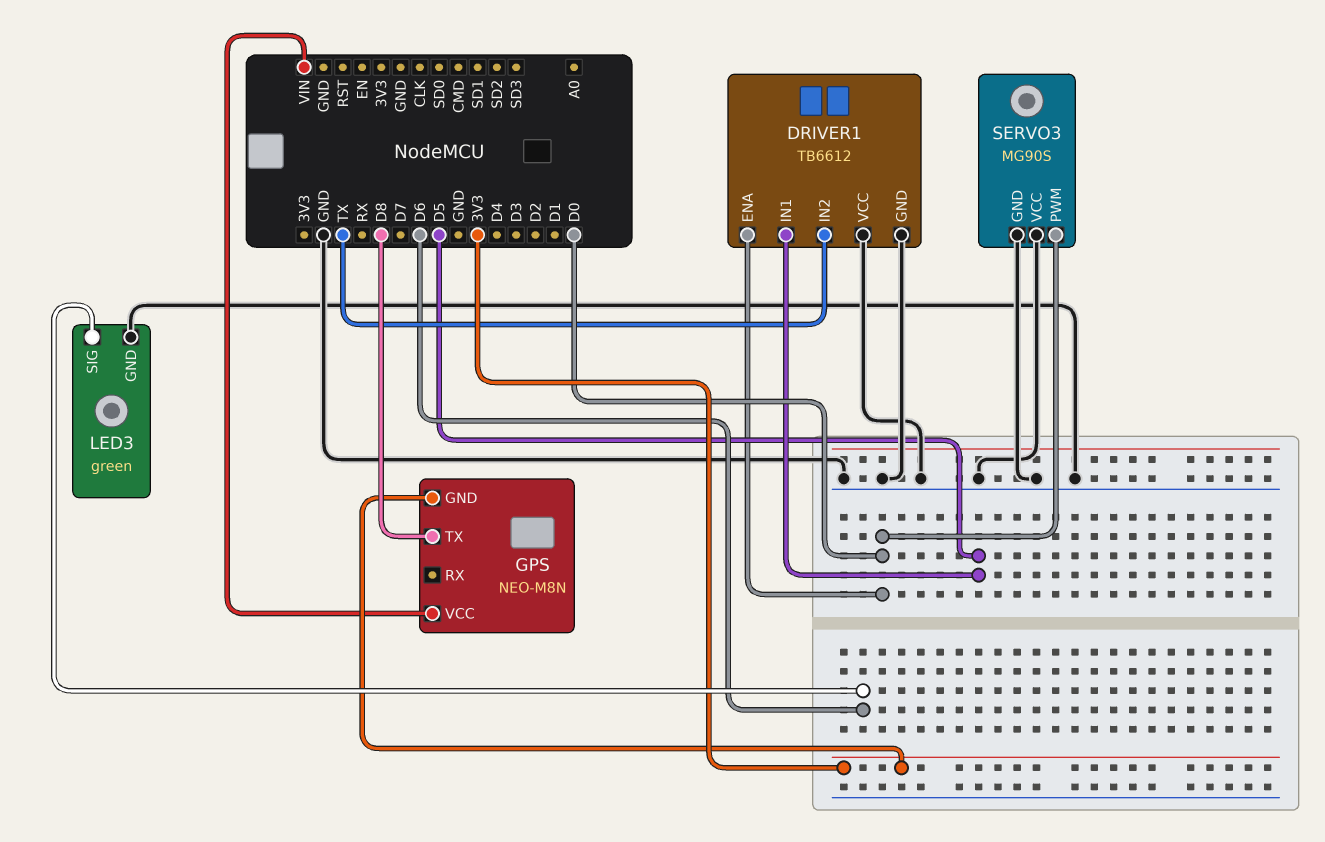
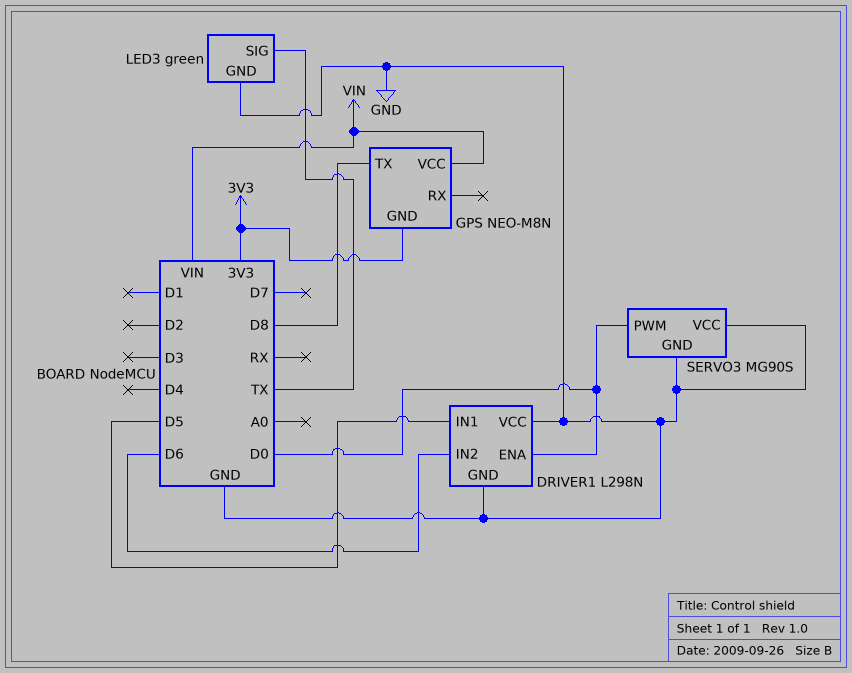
DRIVER1: TB6612 -> L298N
DRIVER1 pin IN2: TX -> D6
LED3 pin SIG: D6 -> TX

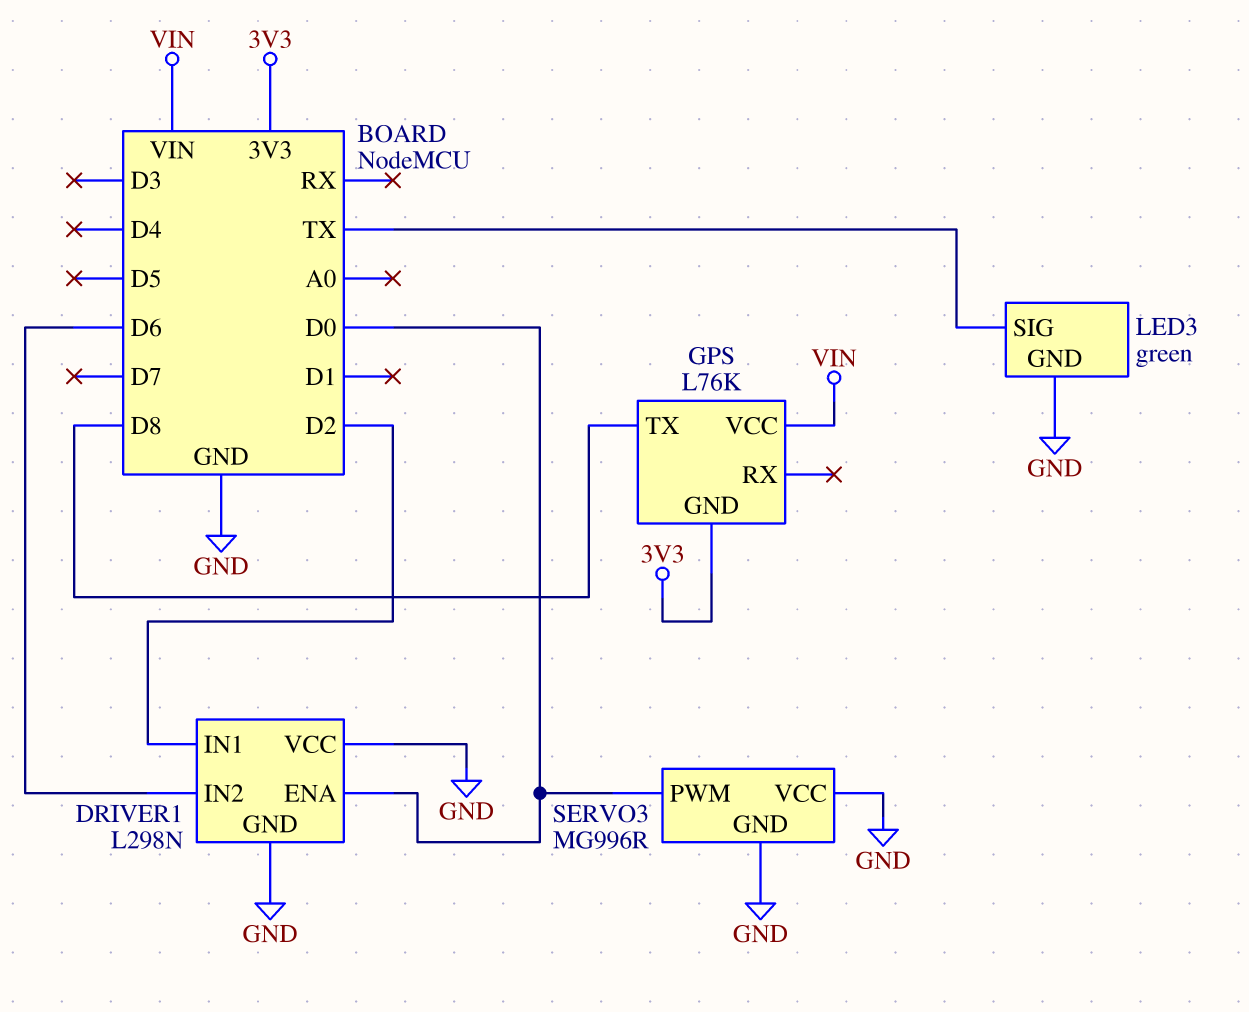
DRIVER1 pin IN1: D5 -> D2
GPS: NEO-M8N -> L76K
SERVO3: MG90S -> MG996R

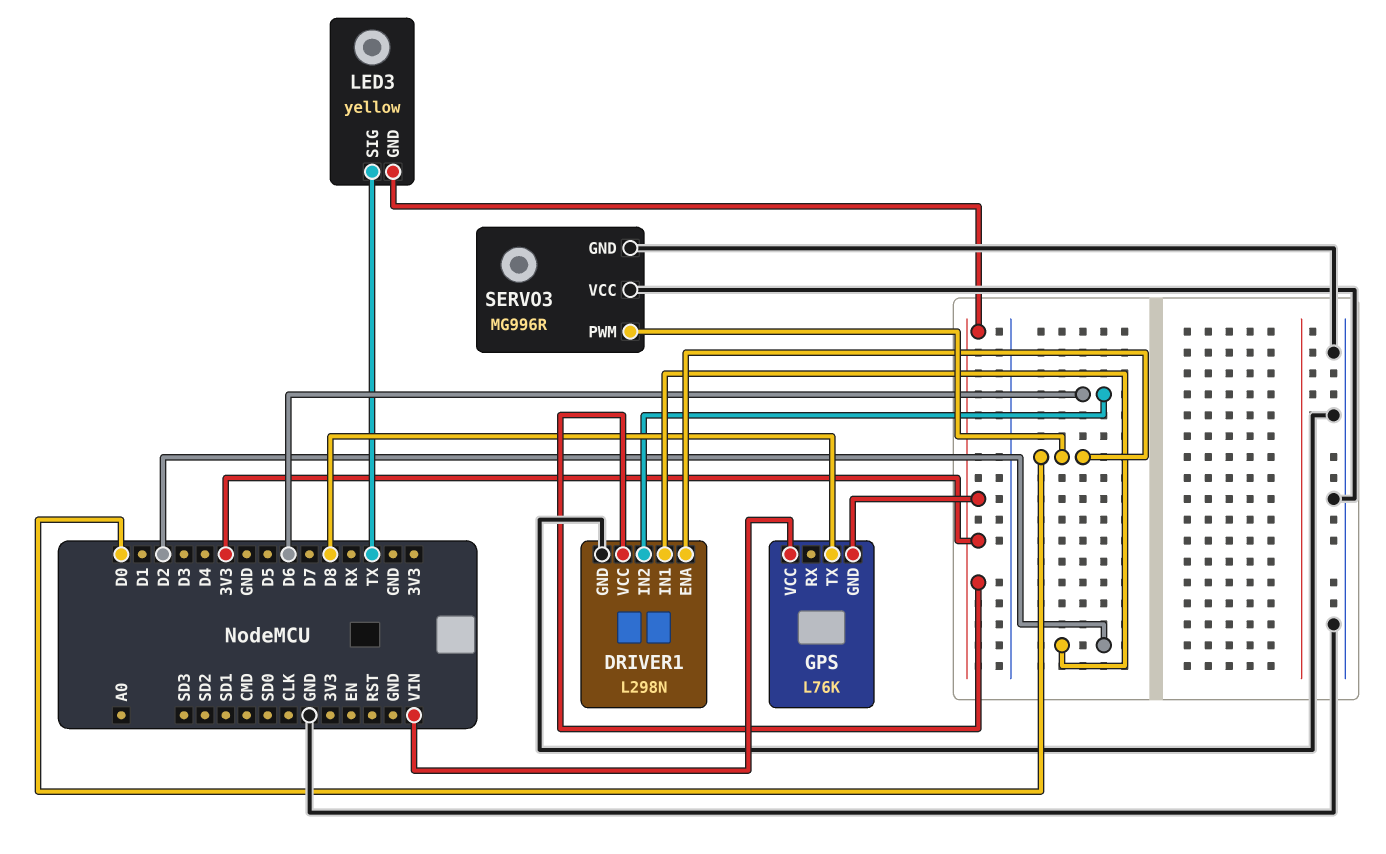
DRIVER1 pin VCC: GND -> 3V3
LED3: green -> yellow
LED3 pin GND: GND -> 3V3

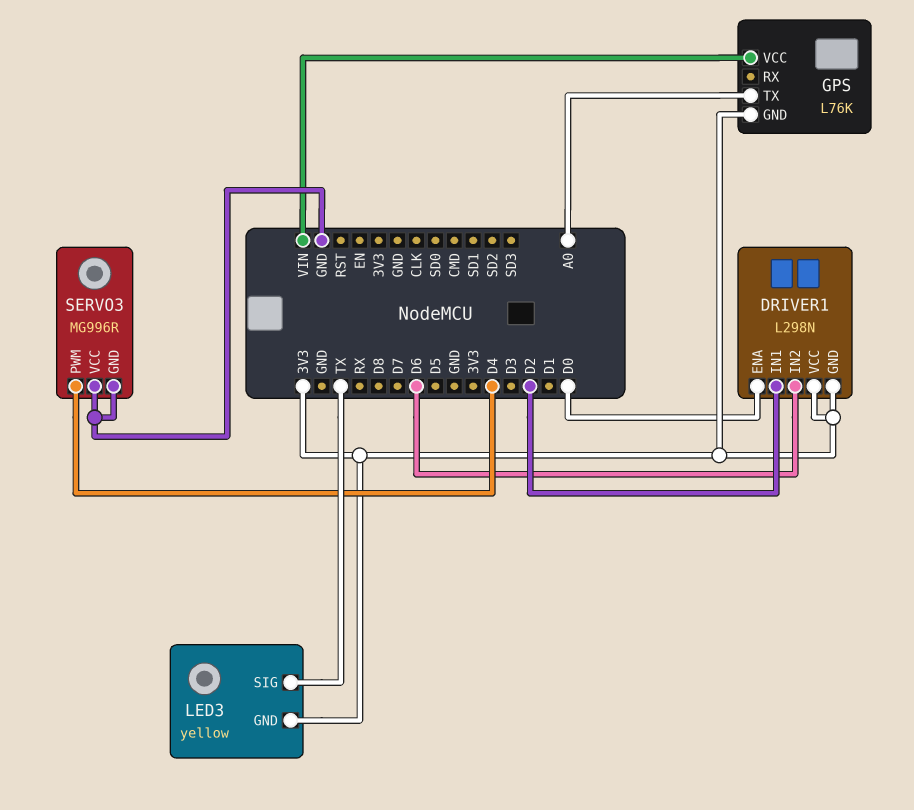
DRIVER1 pin GND: GND -> 3V3
GPS pin TX: D8 -> A0
SERVO3 pin PWM: D0 -> D4

